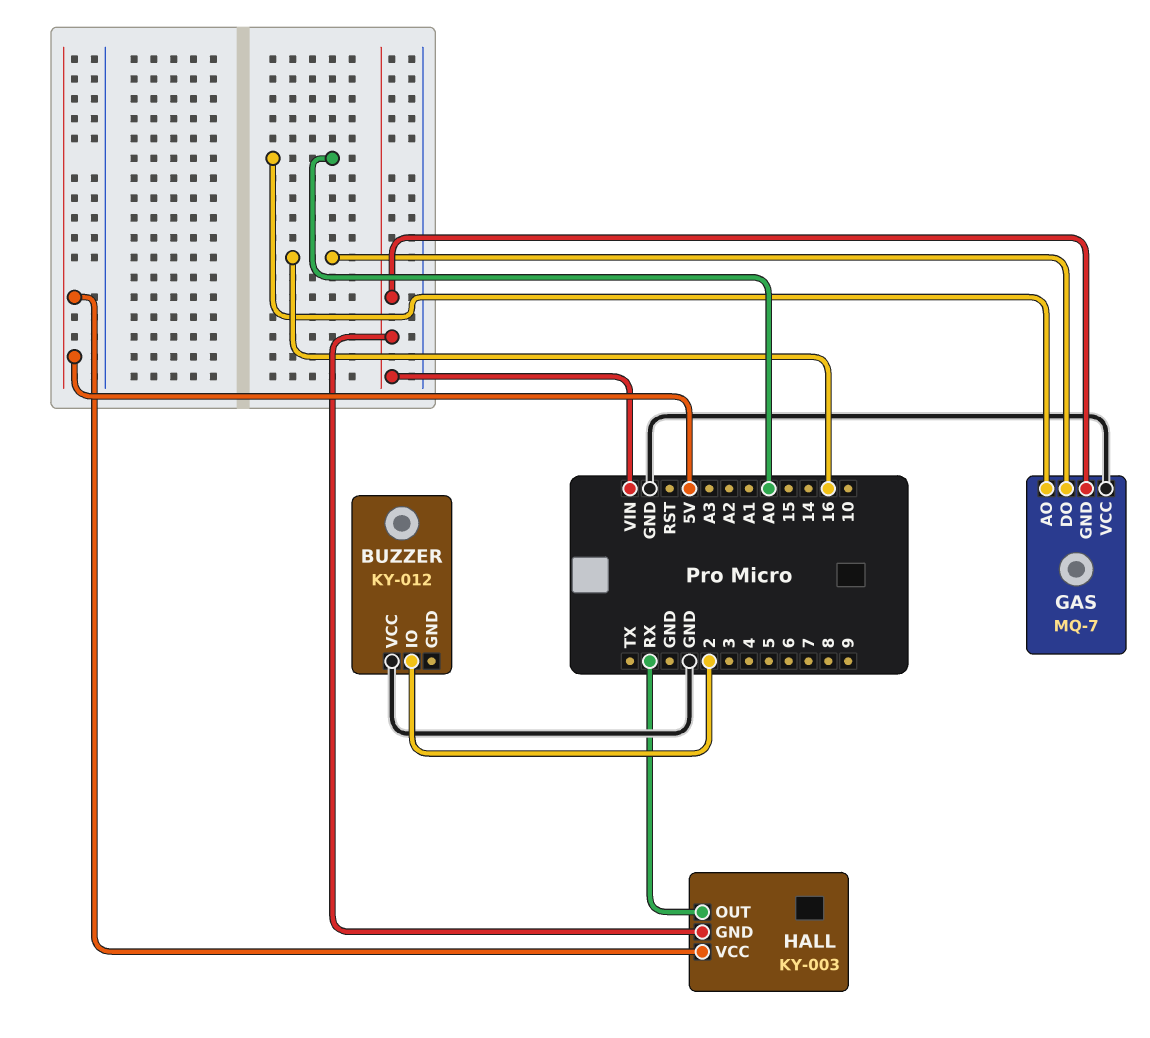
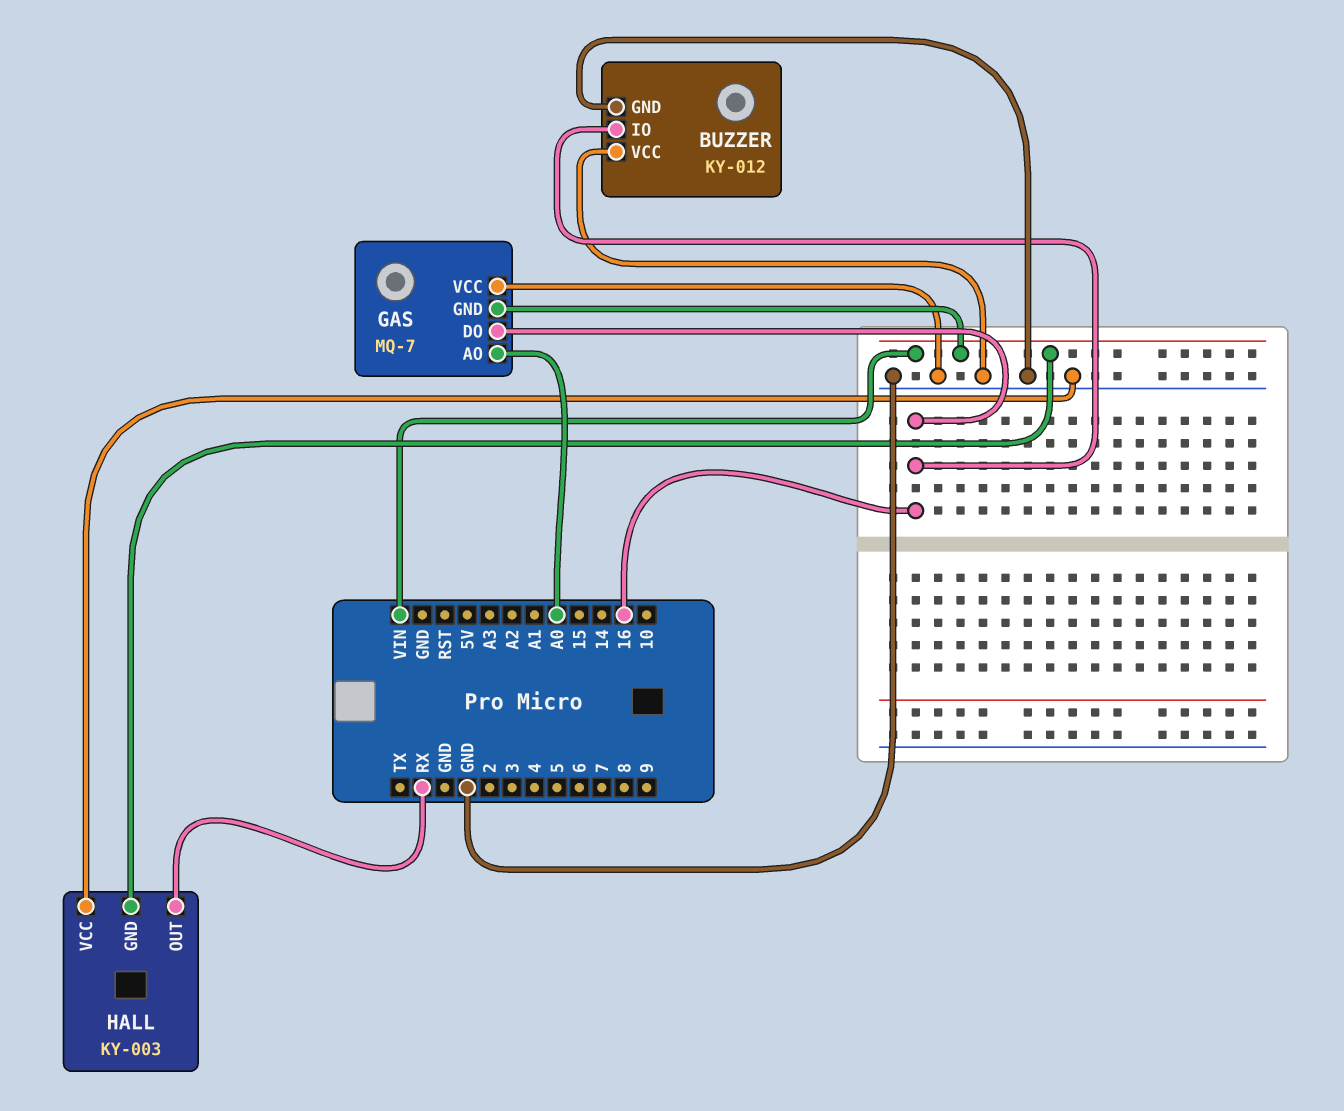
BUZZER pin GND: none -> GND
BUZZER pin IO: 2 -> 16
HALL pin VCC: 5V -> GND

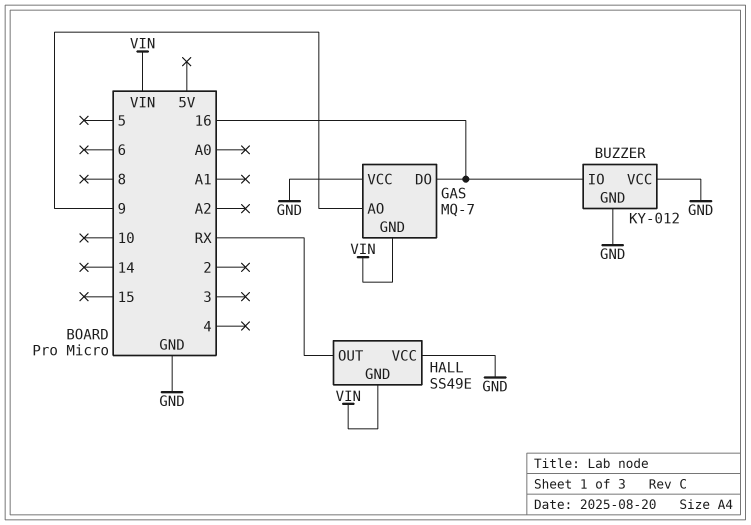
GAS pin AO: A0 -> 9
HALL: KY-003 -> SS49E

